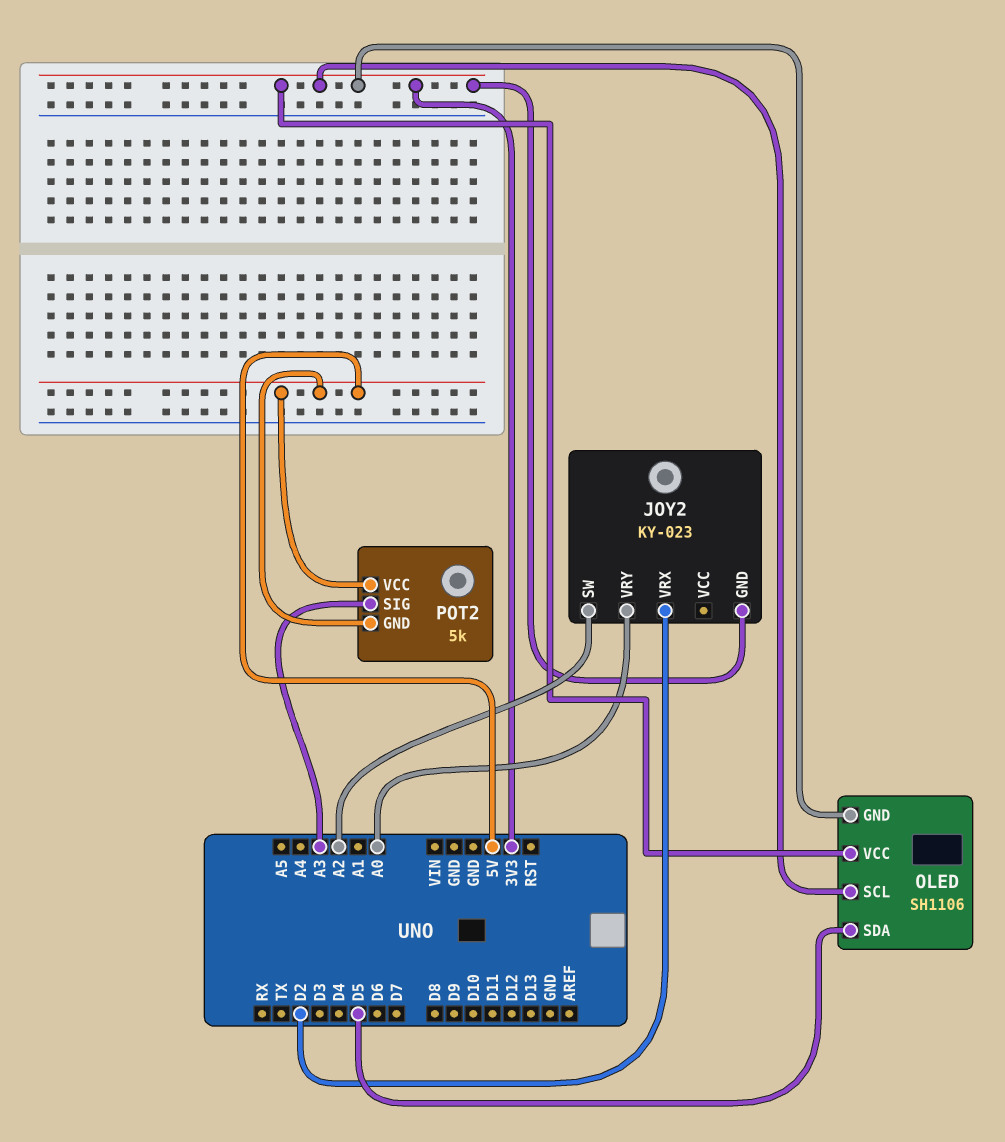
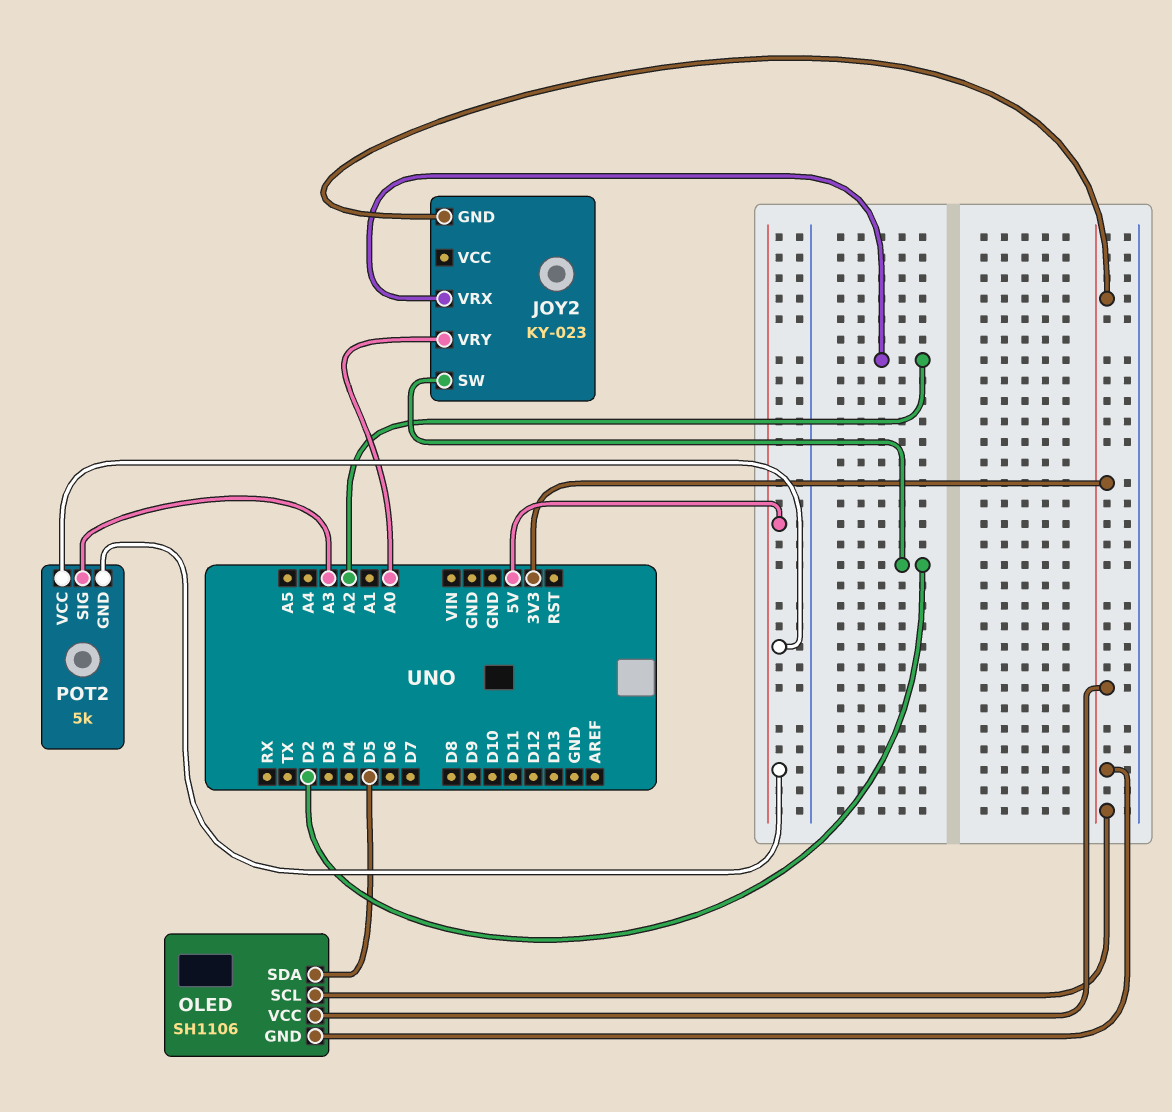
JOY2 pin SW: A2 -> D2
JOY2 pin VRX: D2 -> A2

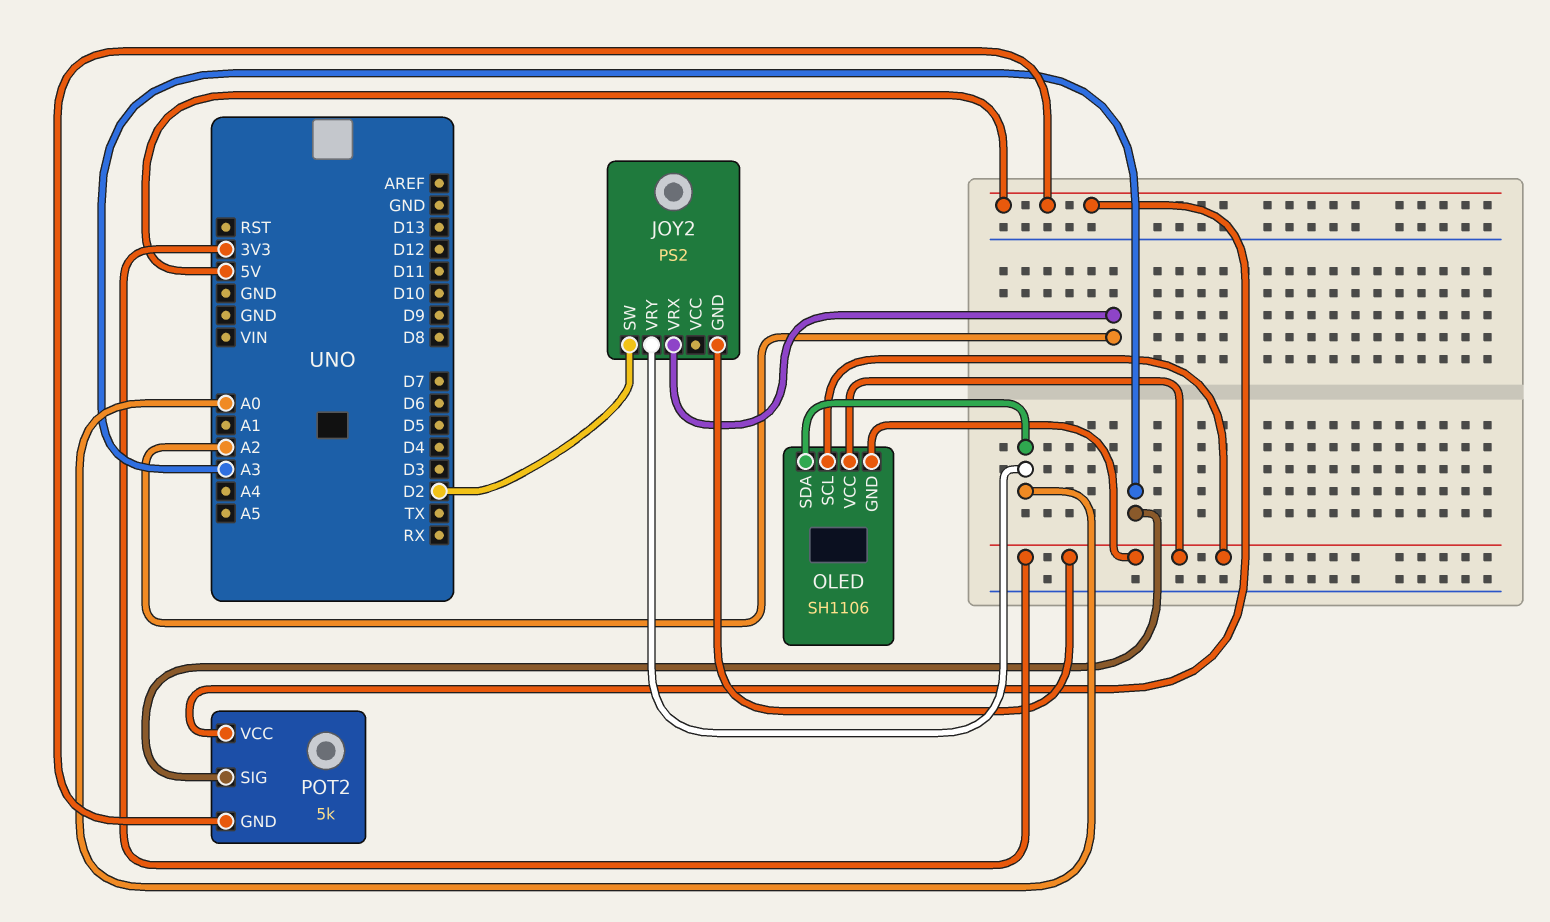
JOY2: KY-023 -> PS2
OLED pin SDA: D5 -> A0

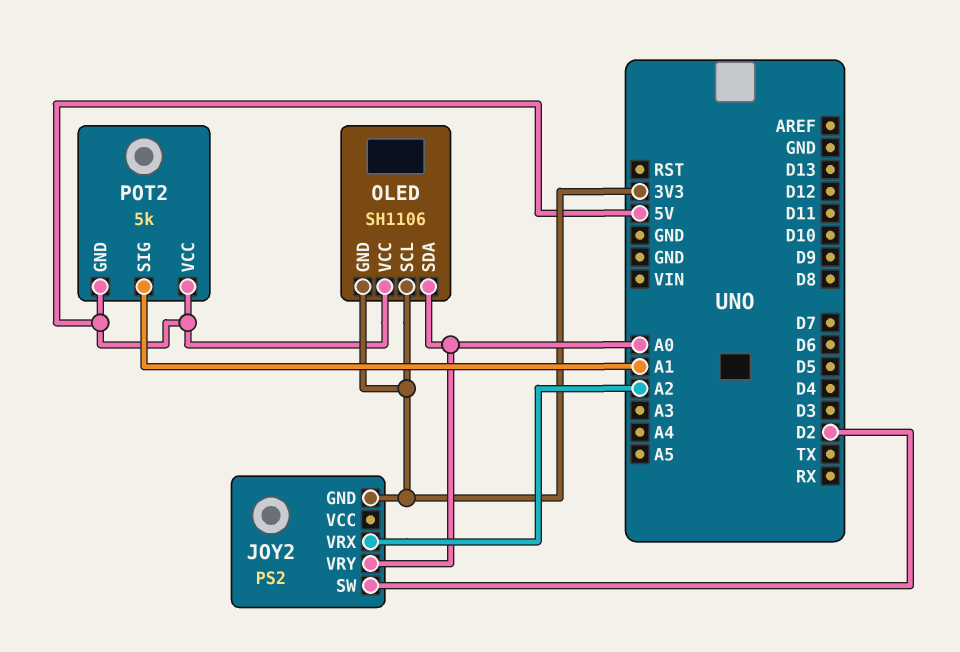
OLED pin VCC: 3V3 -> 5V
POT2 pin SIG: A3 -> A1

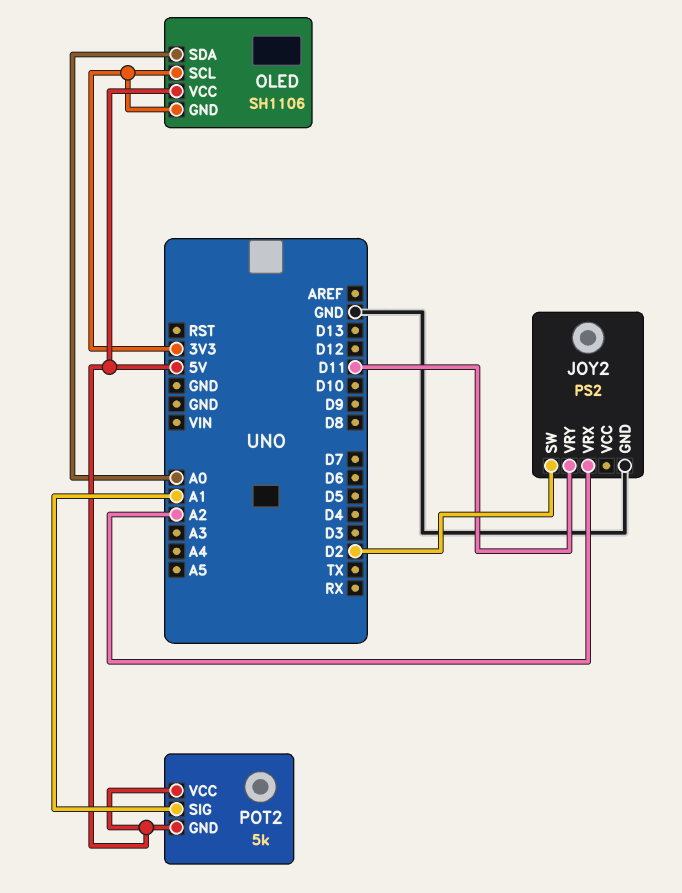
JOY2 pin GND: 3V3 -> GND
JOY2 pin VRY: A0 -> D11

